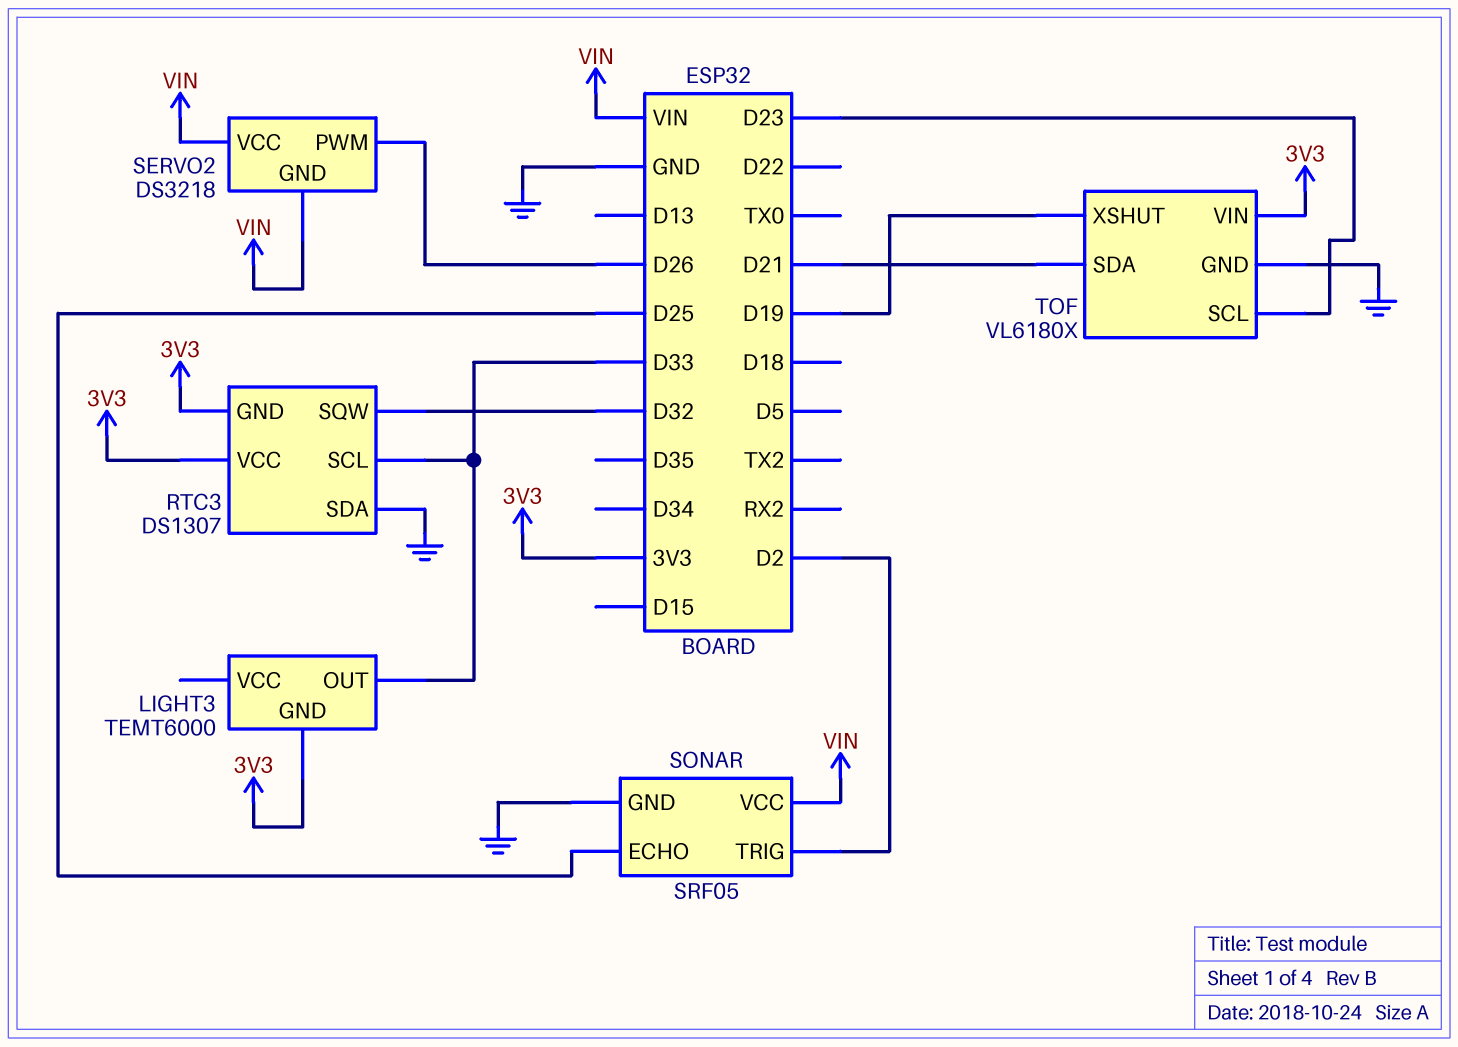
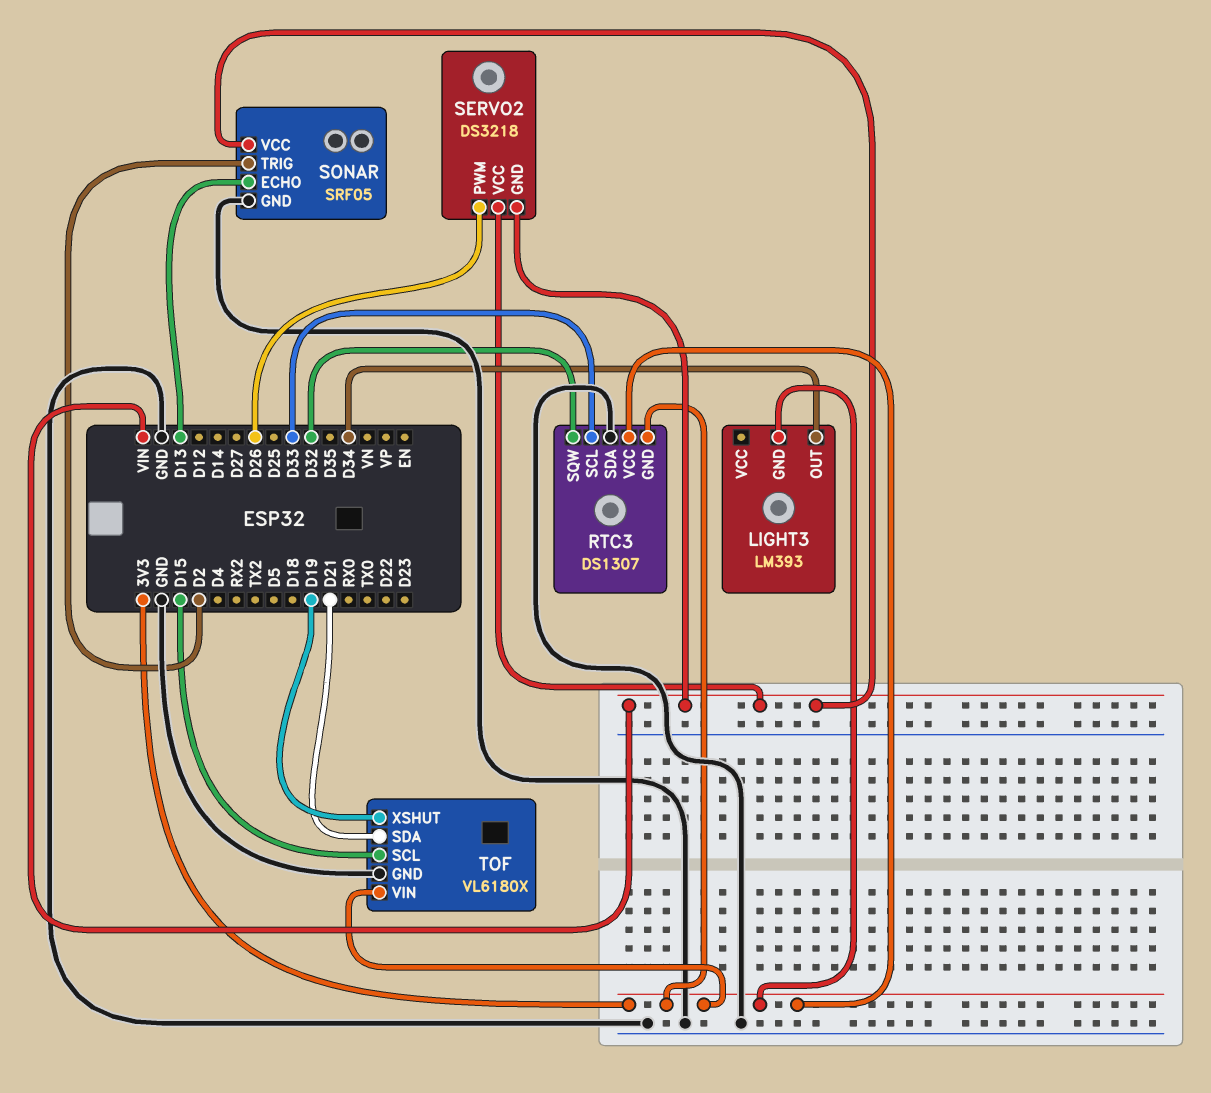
LIGHT3: TEMT6000 -> LM393
LIGHT3 pin OUT: D33 -> D34
SONAR pin ECHO: D25 -> D13
TOF pin SCL: D23 -> D15

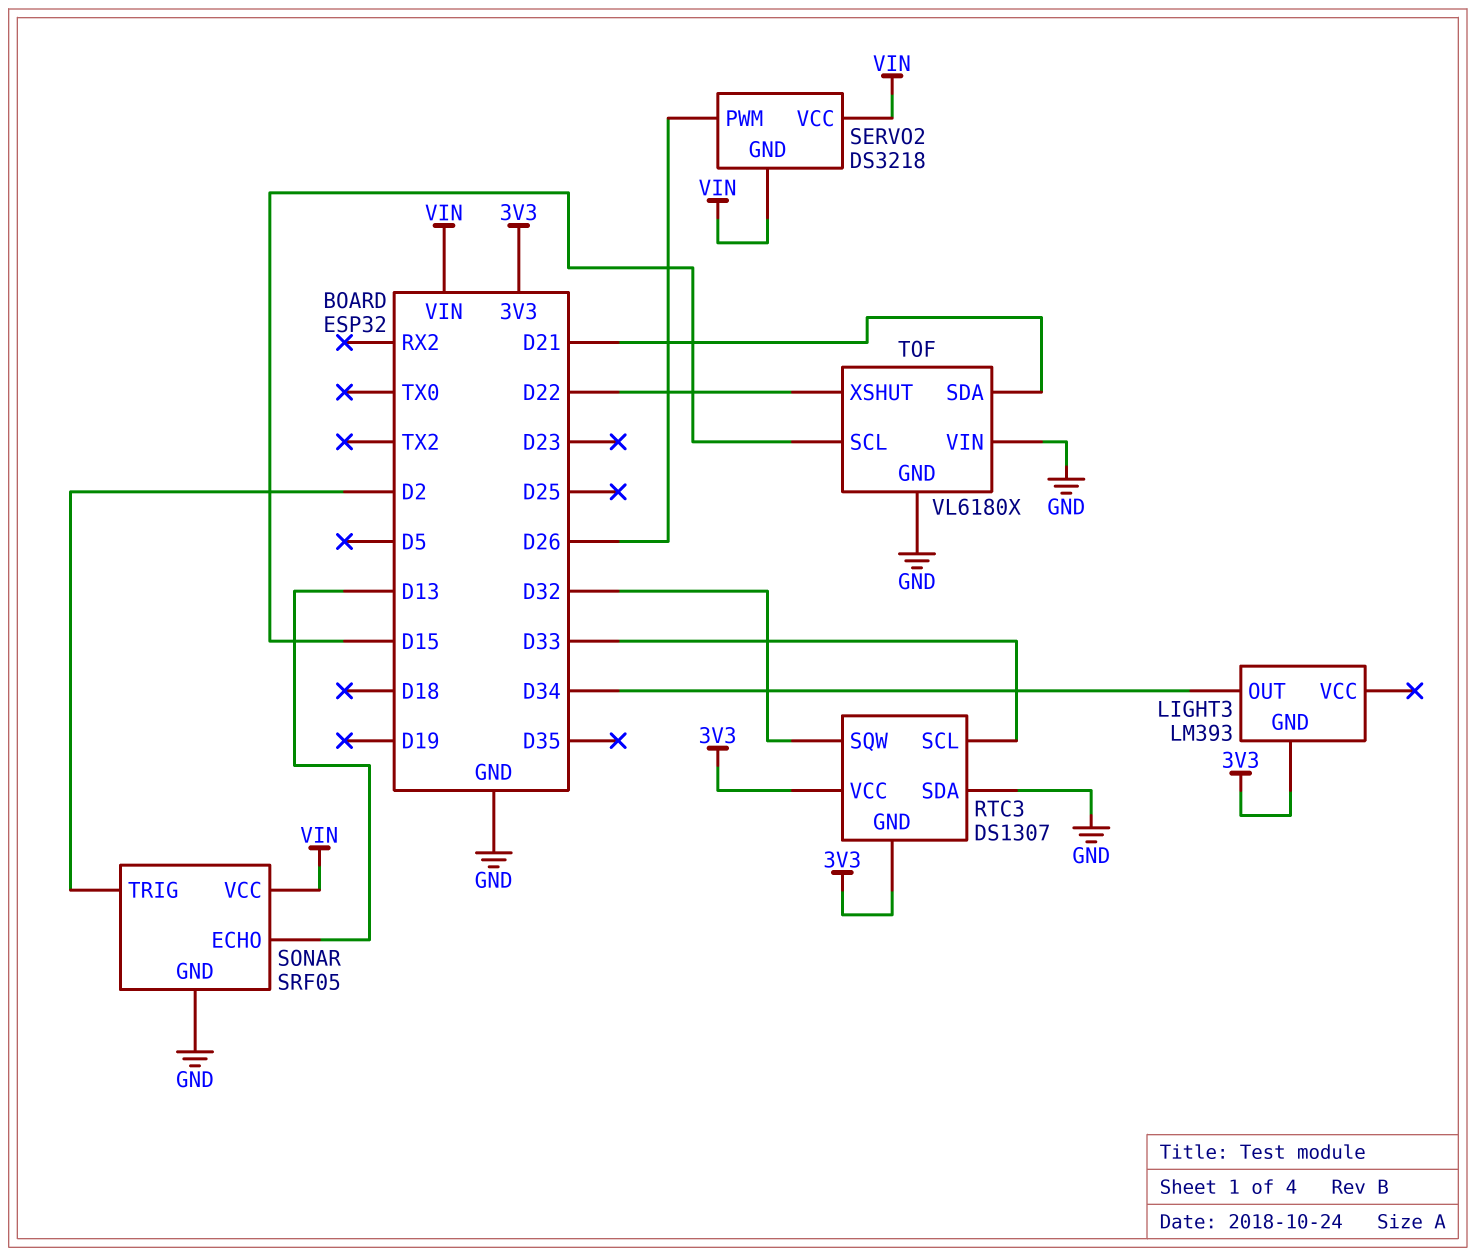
TOF pin VIN: 3V3 -> GND
TOF pin XSHUT: D19 -> D22

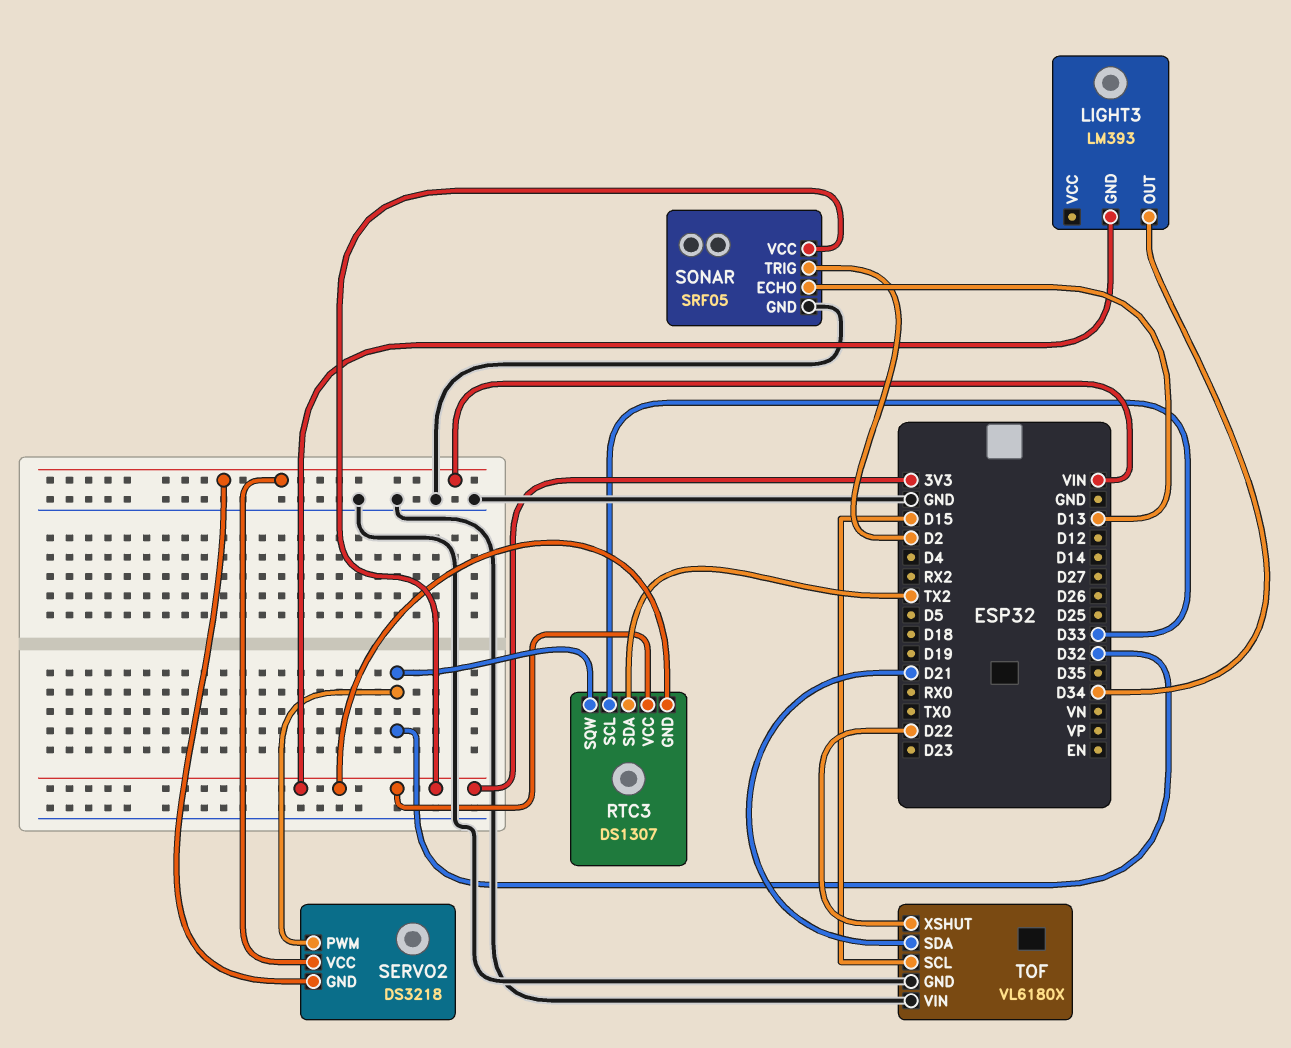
RTC3 pin SDA: GND -> TX2
SERVO2 pin PWM: D26 -> D32
SONAR pin VCC: VIN -> 3V3

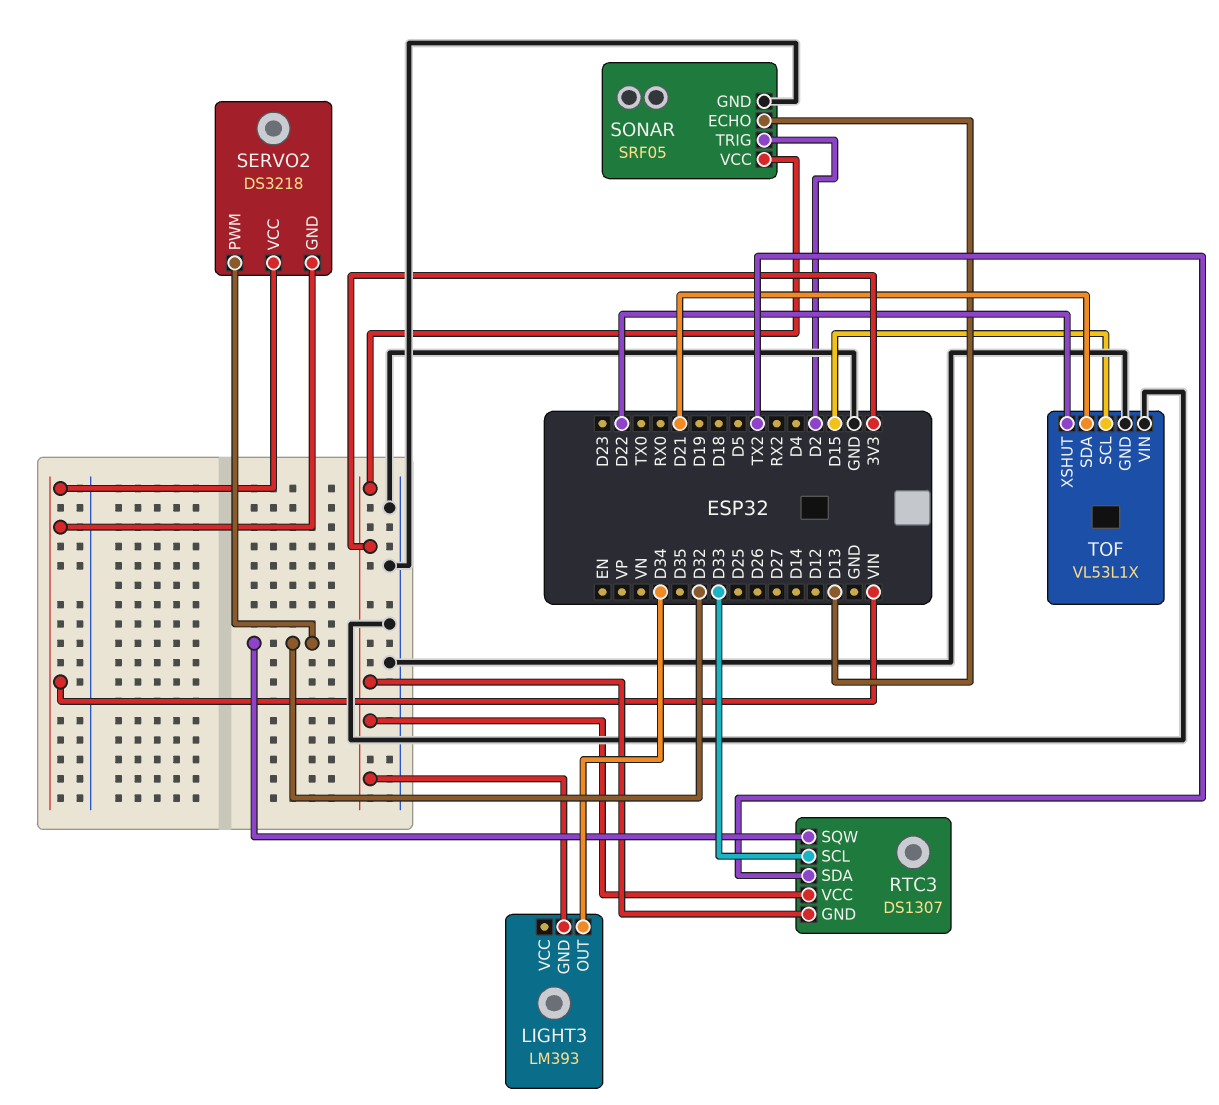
TOF: VL6180X -> VL53L1X

